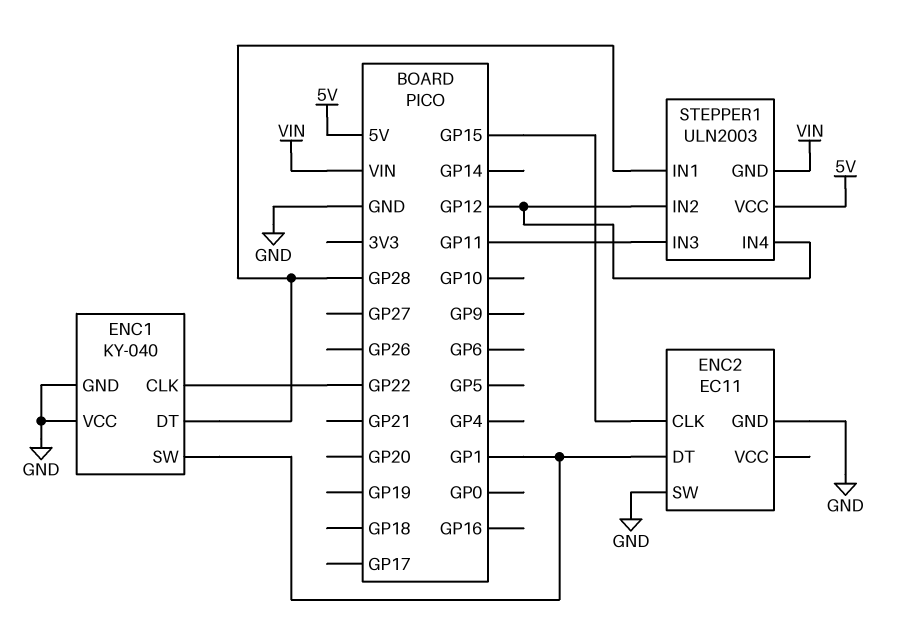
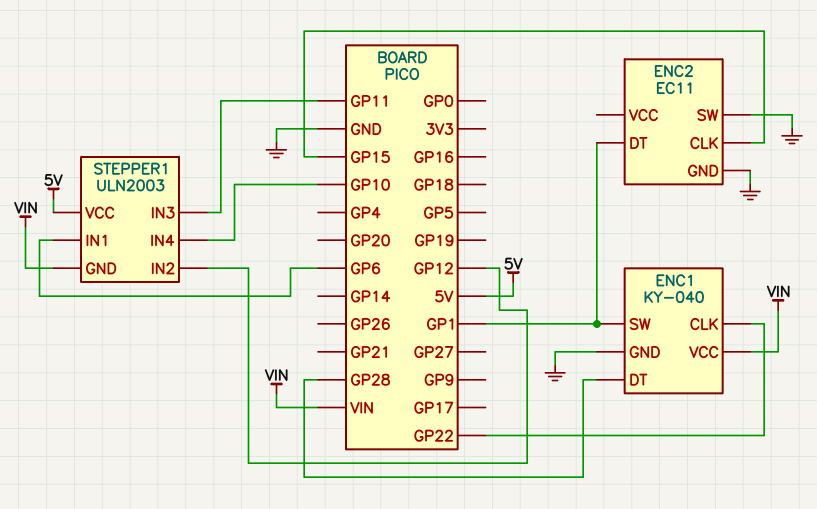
ENC1 pin VCC: GND -> VIN
STEPPER1 pin IN1: GP28 -> GP6
STEPPER1 pin IN4: GP12 -> GP10

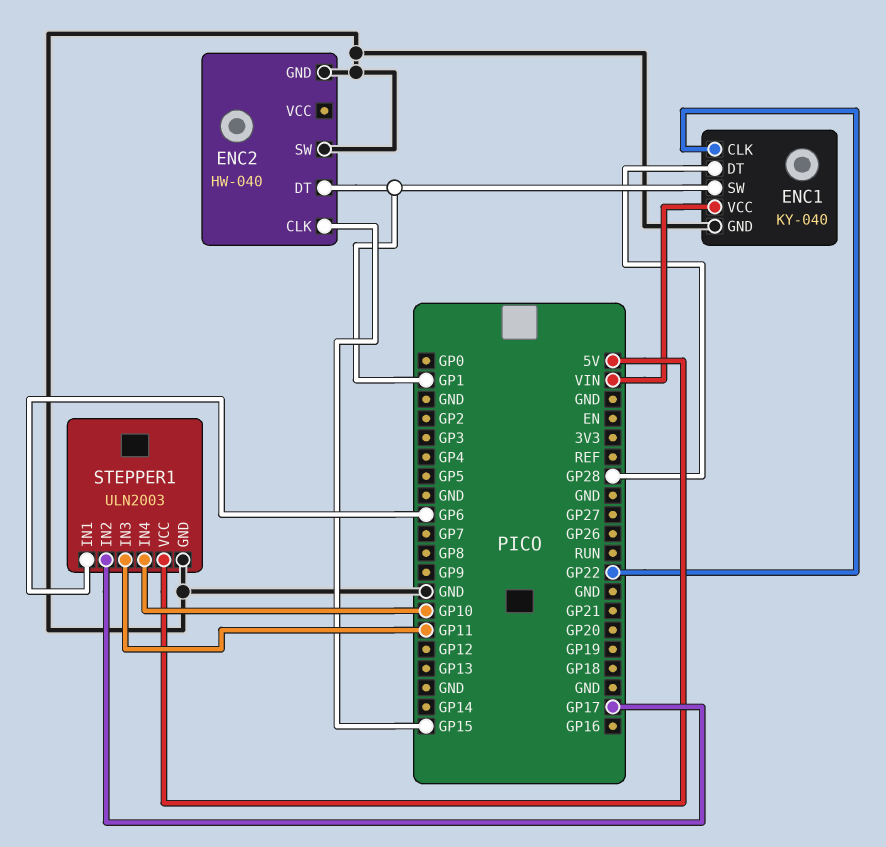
ENC2: EC11 -> HW-040
STEPPER1 pin GND: VIN -> GND
STEPPER1 pin IN2: GP12 -> GP17

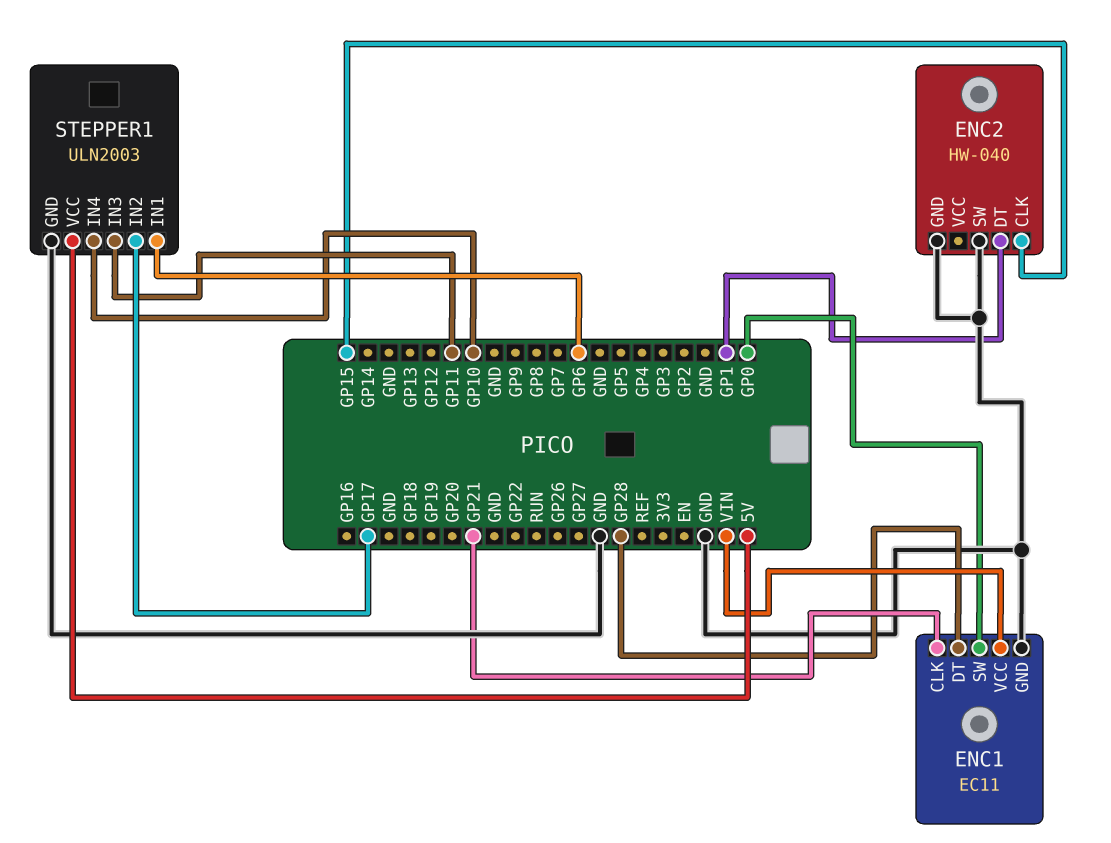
ENC1: KY-040 -> EC11
ENC1 pin CLK: GP22 -> GP21
ENC1 pin SW: GP1 -> GP0

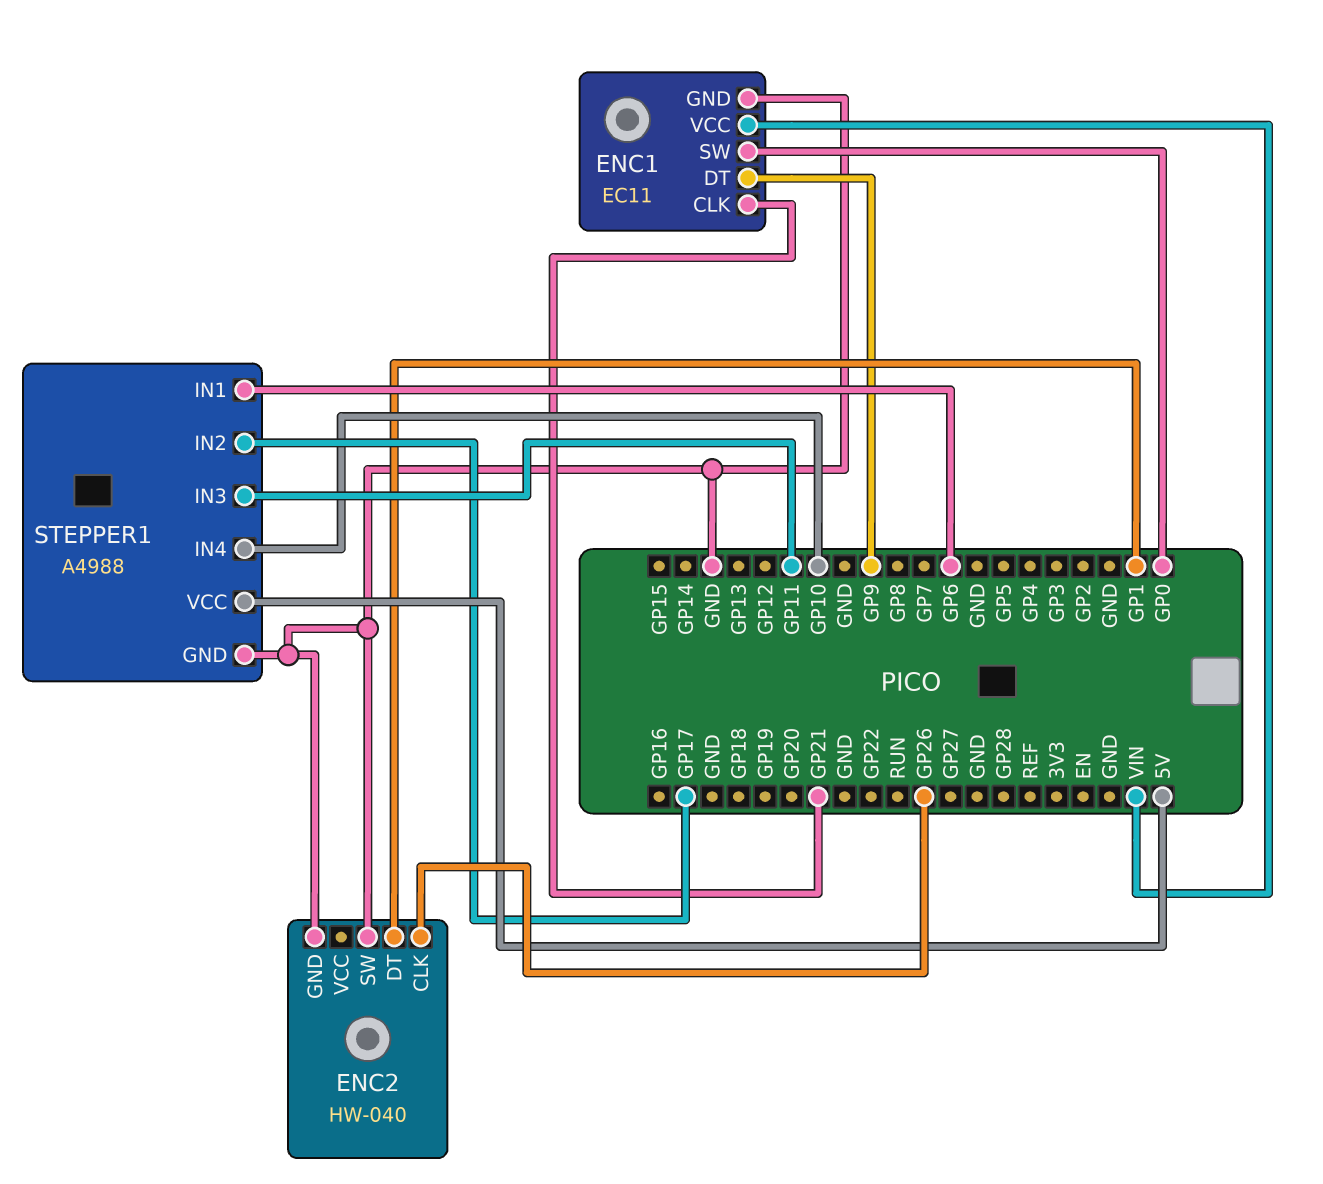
ENC1 pin DT: GP28 -> GP9
ENC2 pin CLK: GP15 -> GP26
STEPPER1: ULN2003 -> A4988

